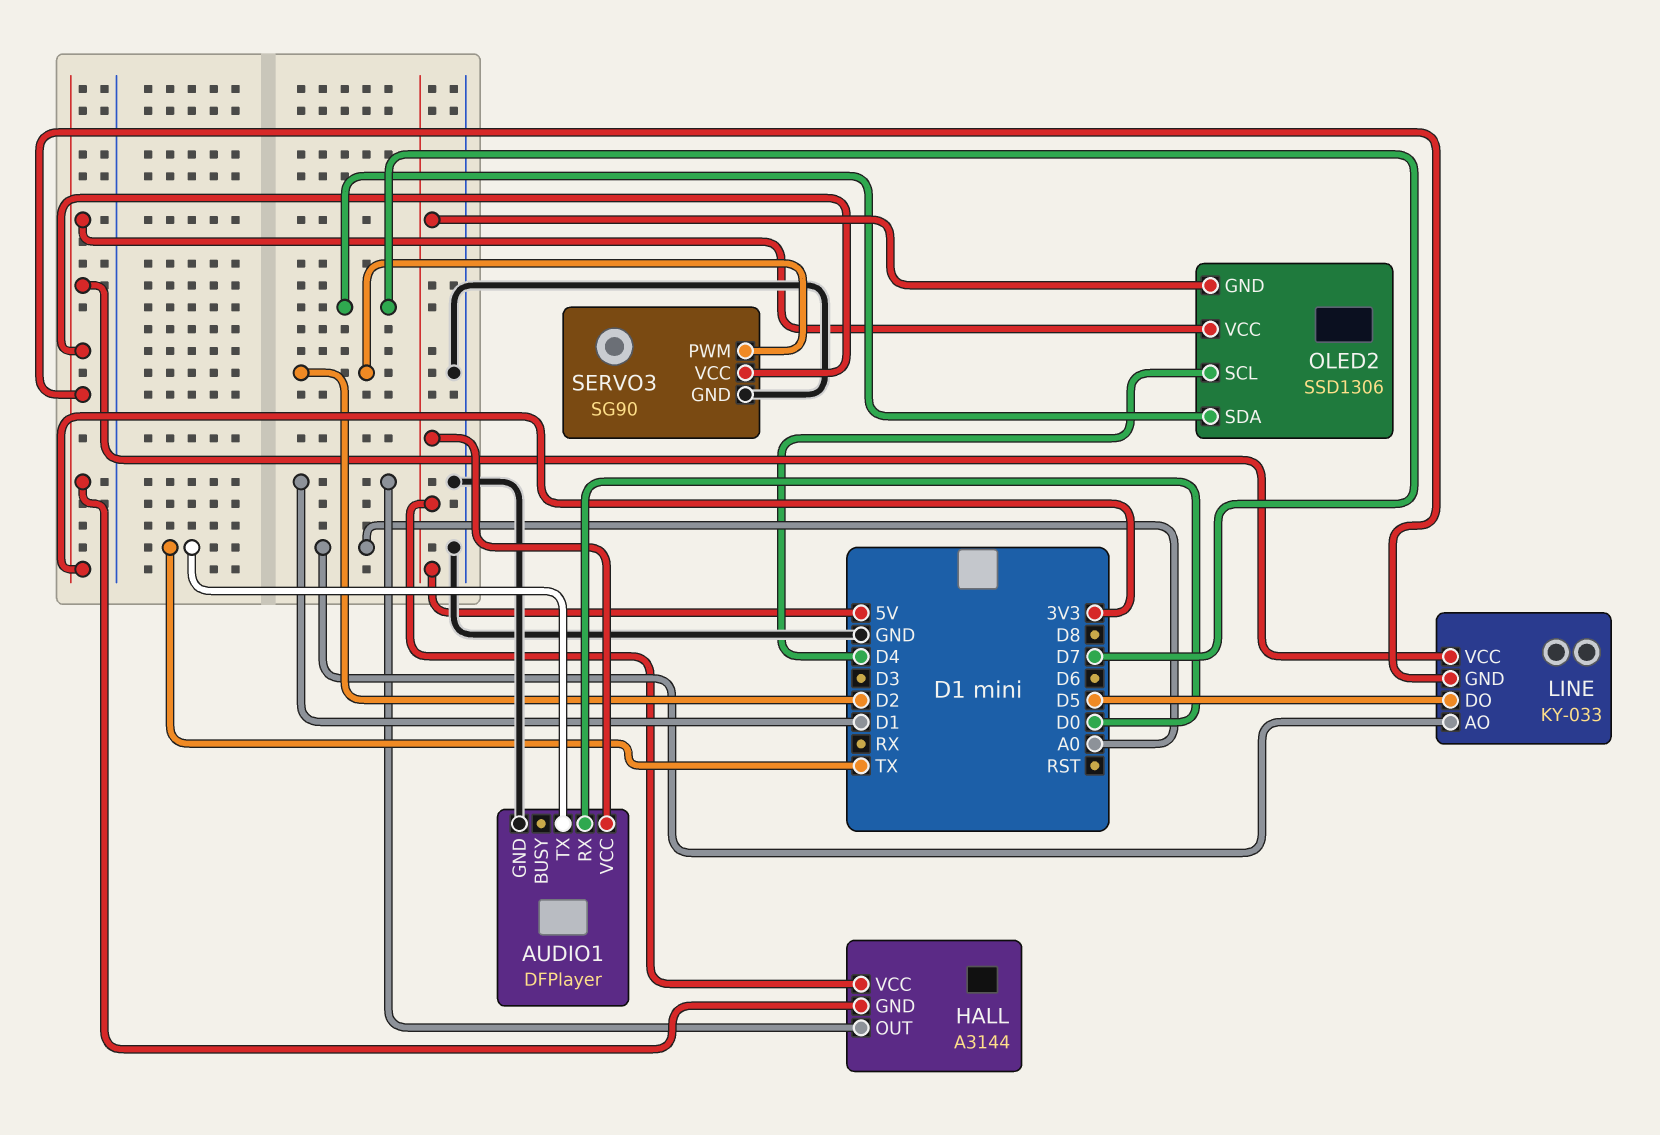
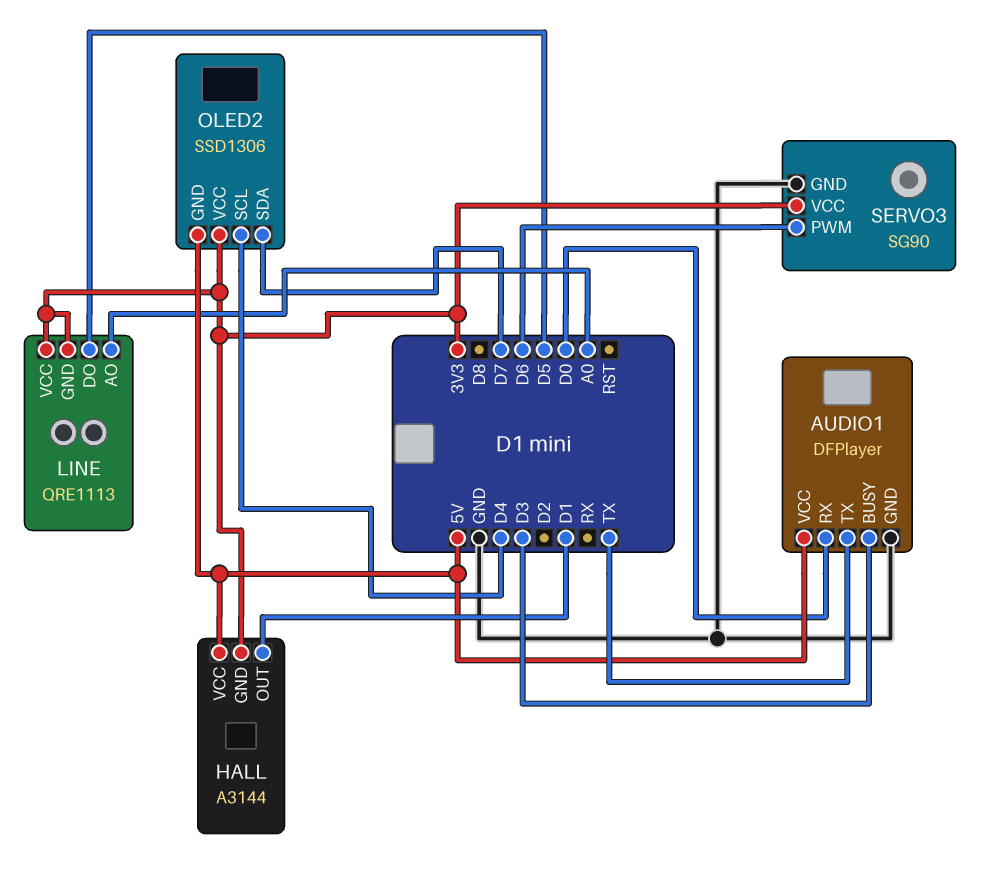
AUDIO1 pin BUSY: none -> D3
LINE: KY-033 -> QRE1113
SERVO3 pin PWM: D2 -> D6

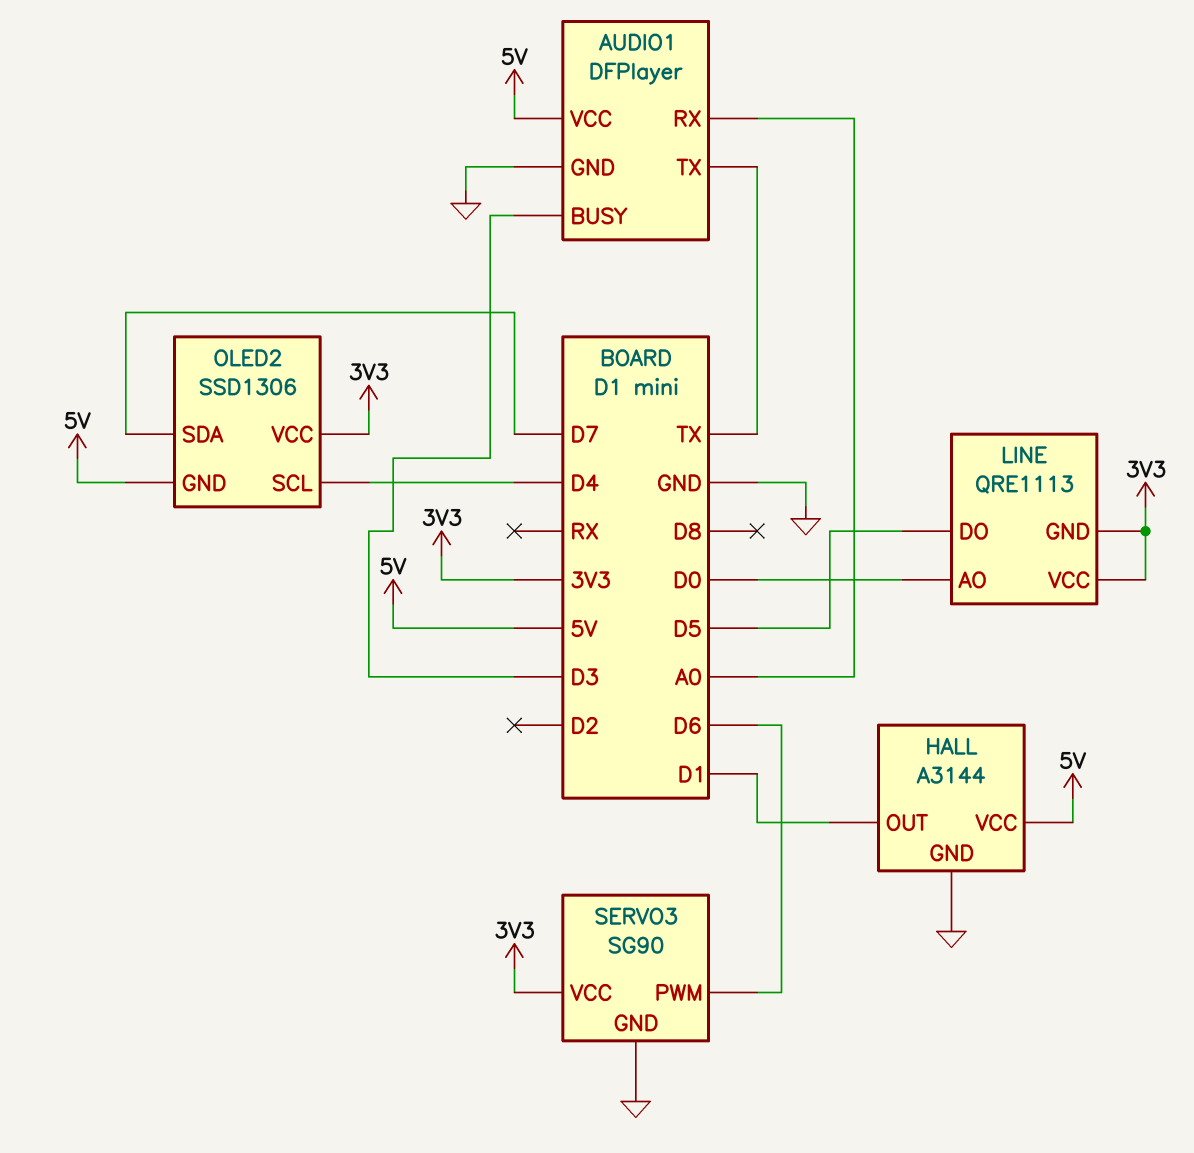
AUDIO1 pin RX: D0 -> A0
HALL pin GND: 3V3 -> GND
LINE pin AO: A0 -> D0

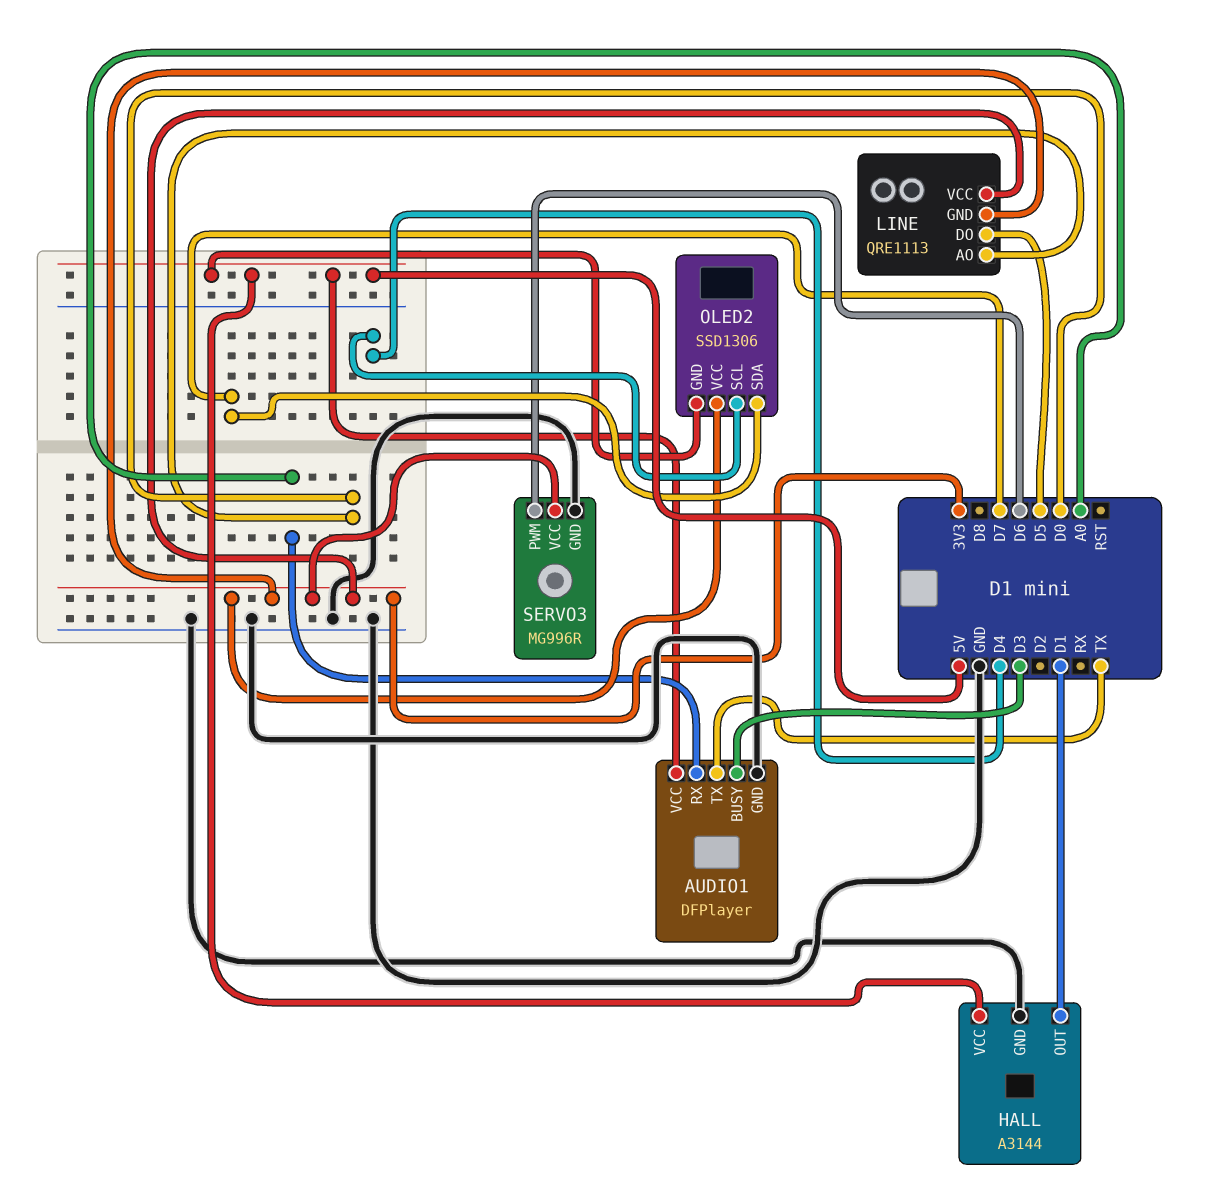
SERVO3: SG90 -> MG996R

